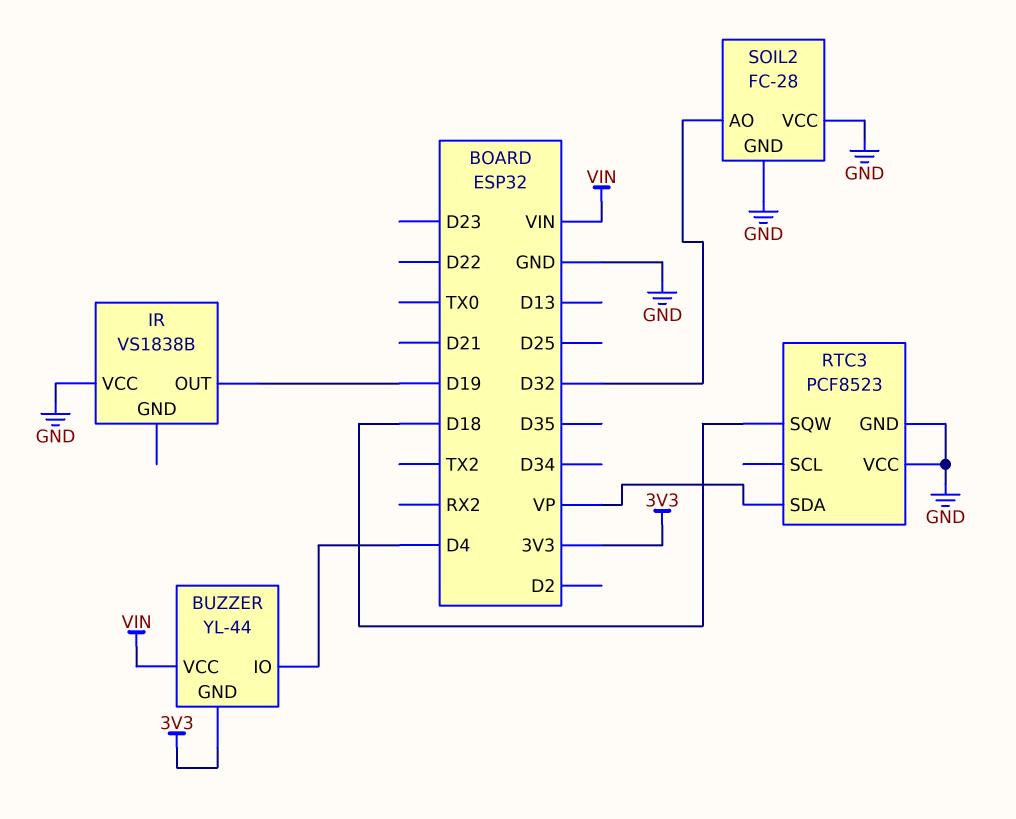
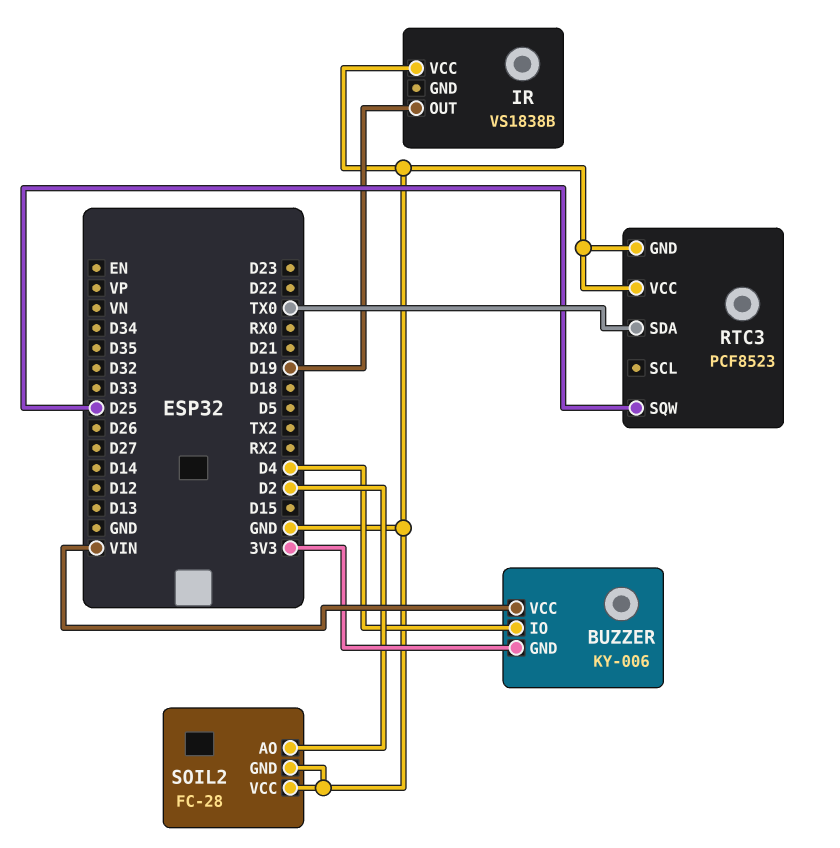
BUZZER: YL-44 -> KY-006
RTC3 pin SDA: VP -> TX0
RTC3 pin SQW: D18 -> D25
SOIL2 pin AO: D32 -> D2

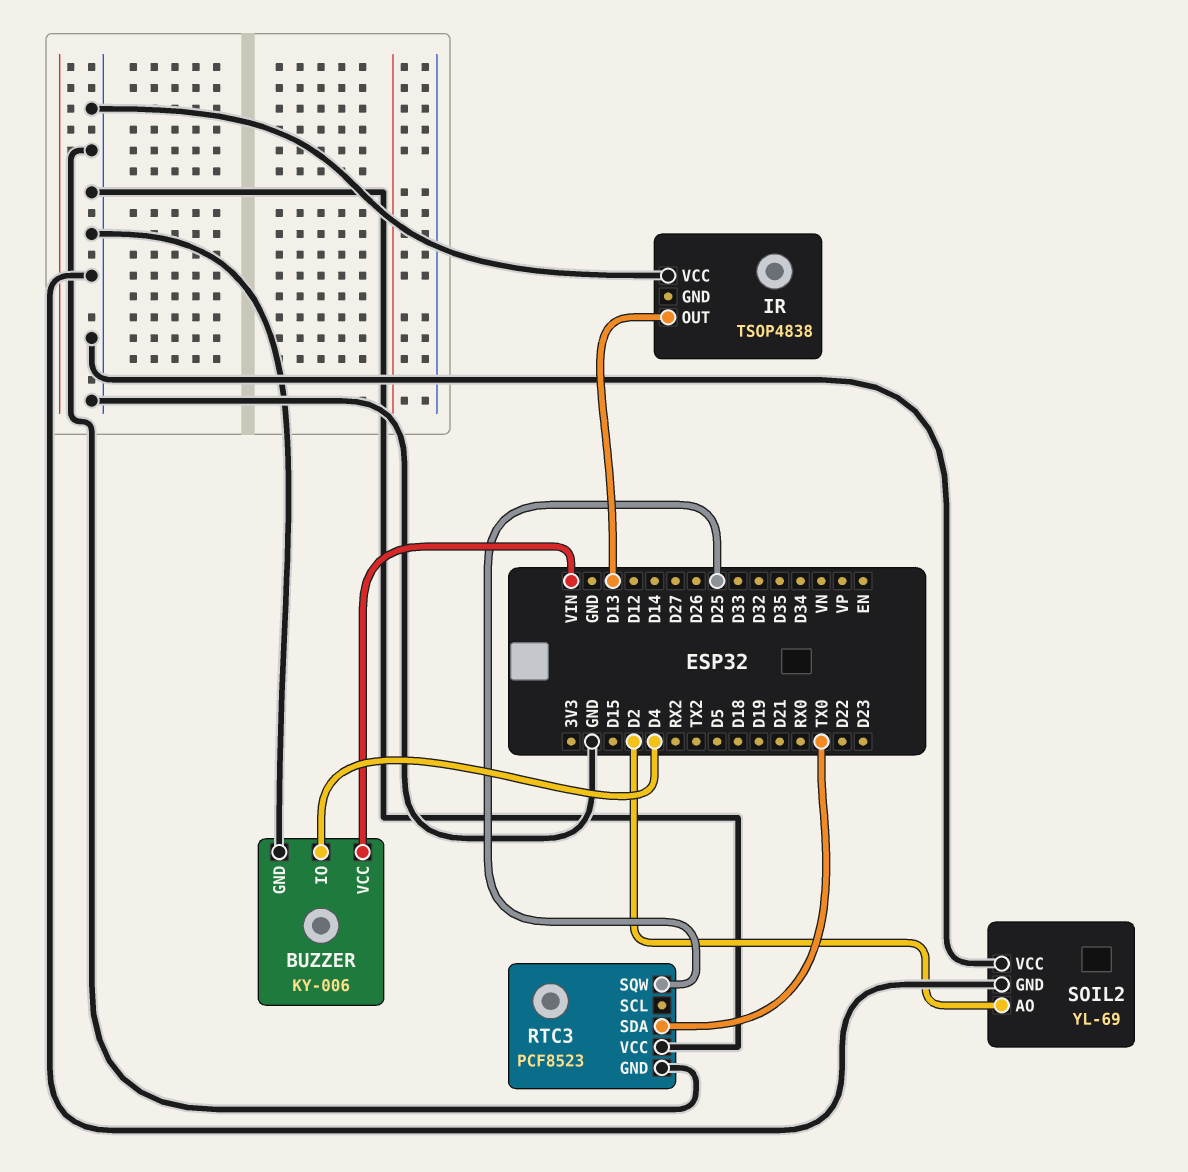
BUZZER pin GND: 3V3 -> GND
IR: VS1838B -> TSOP4838
IR pin OUT: D19 -> D13
SOIL2: FC-28 -> YL-69

